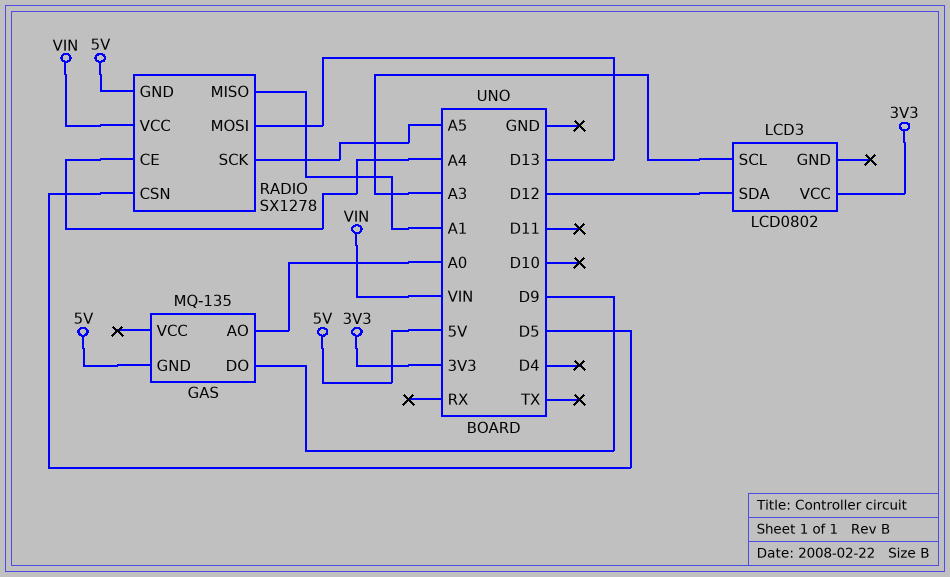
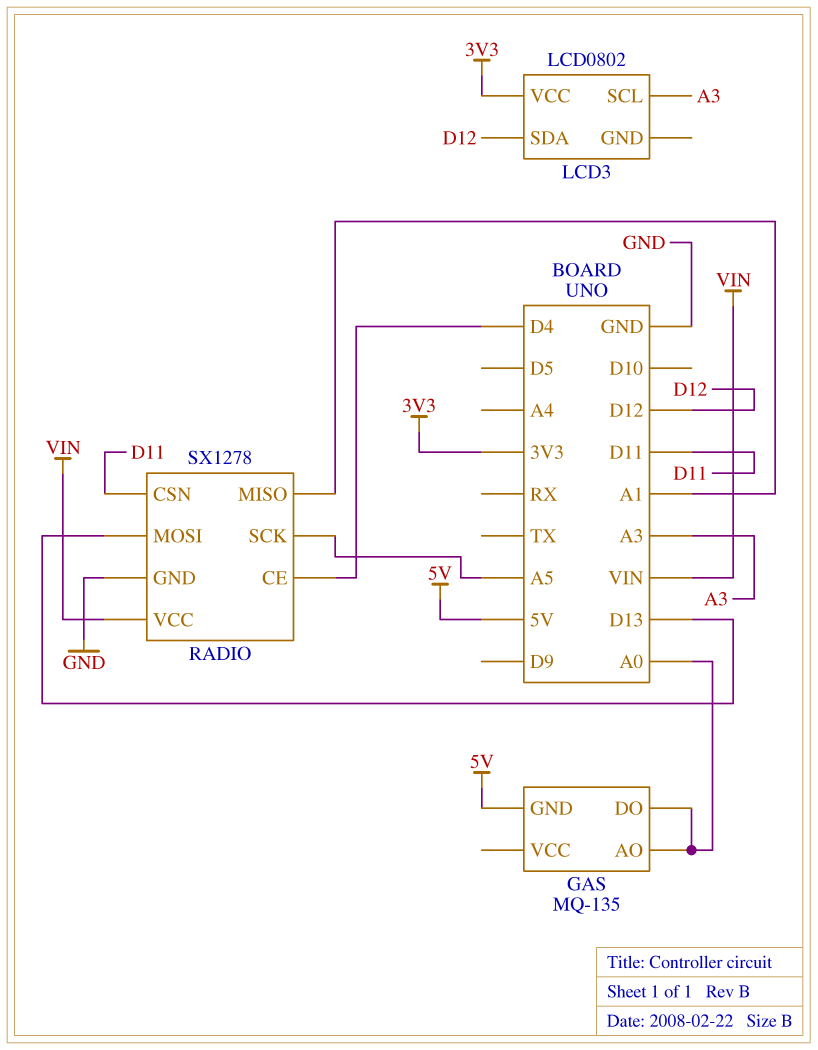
GAS pin DO: D9 -> A0
RADIO pin CE: A4 -> D4
RADIO pin CSN: D5 -> D11
RADIO pin GND: 5V -> GND

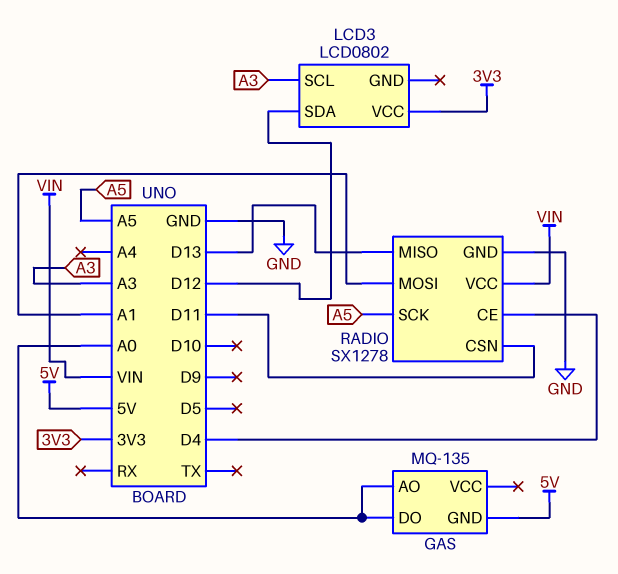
RADIO pin MISO: A1 -> D13
RADIO pin MOSI: D13 -> A1

